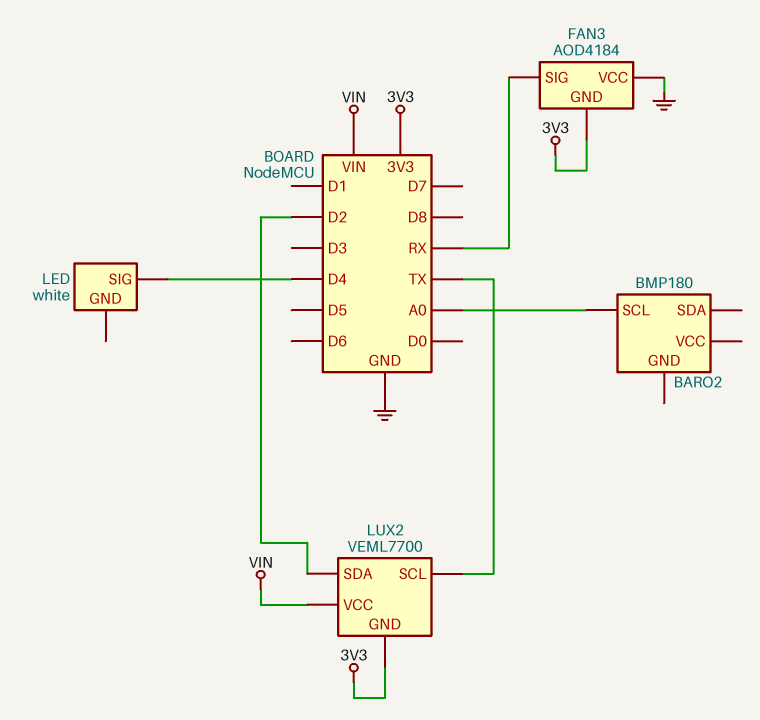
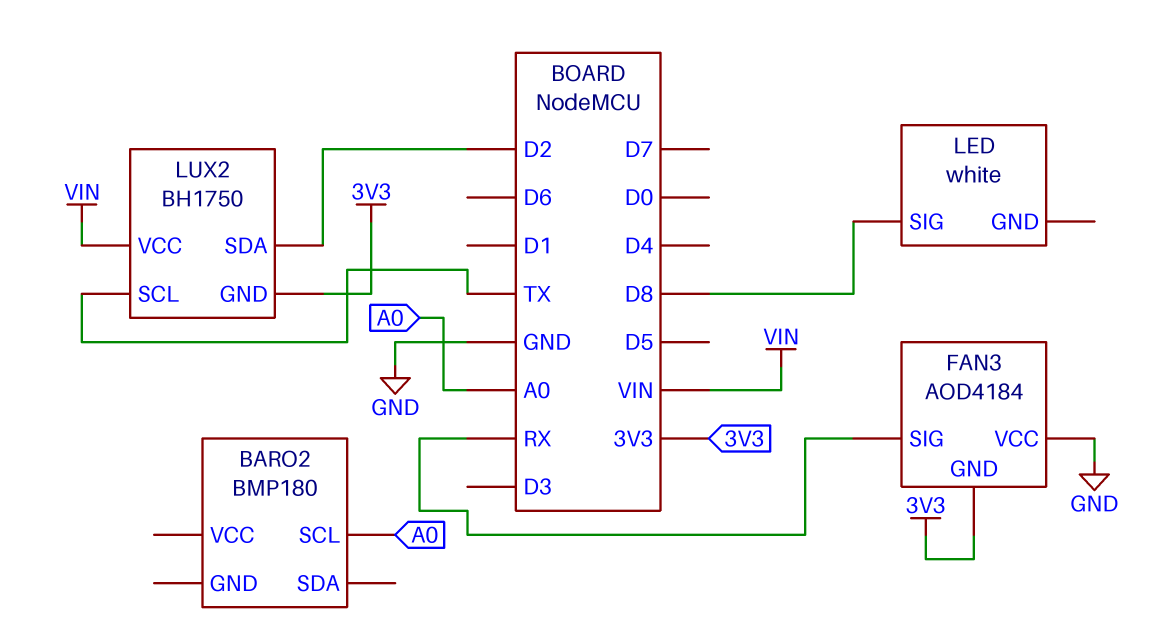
LED pin SIG: D4 -> D8
LUX2: VEML7700 -> BH1750

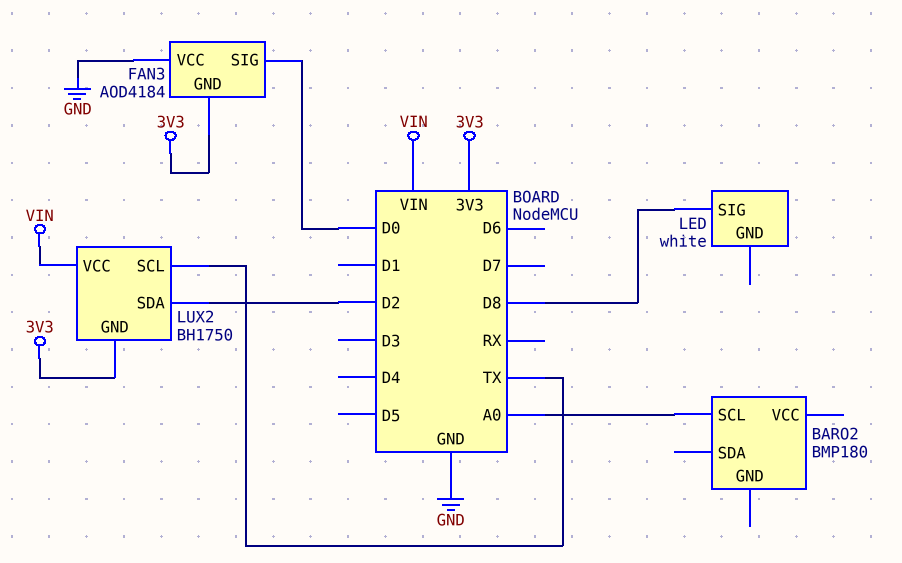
FAN3 pin SIG: RX -> D0

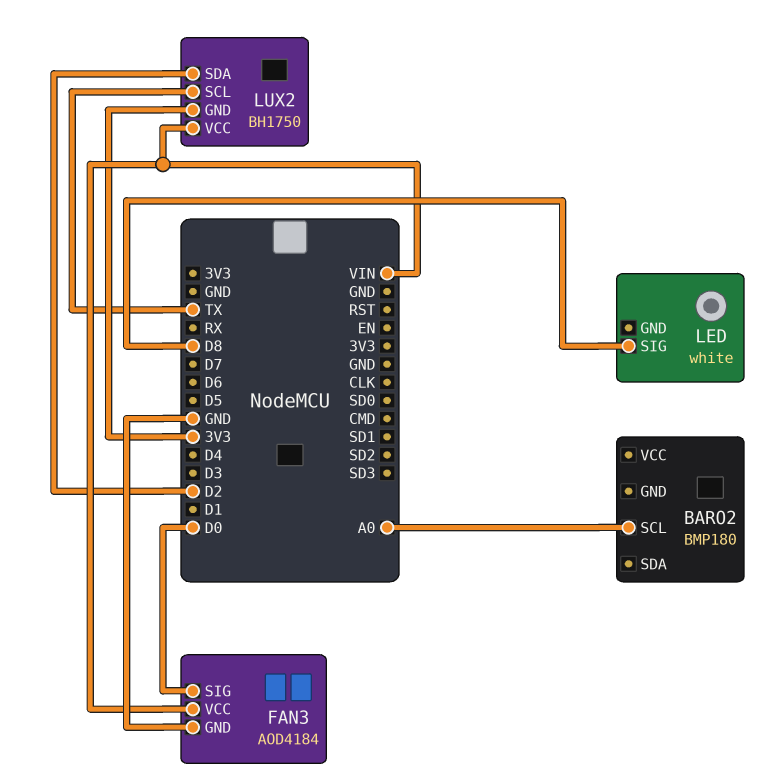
FAN3 pin GND: 3V3 -> GND
FAN3 pin VCC: GND -> VIN

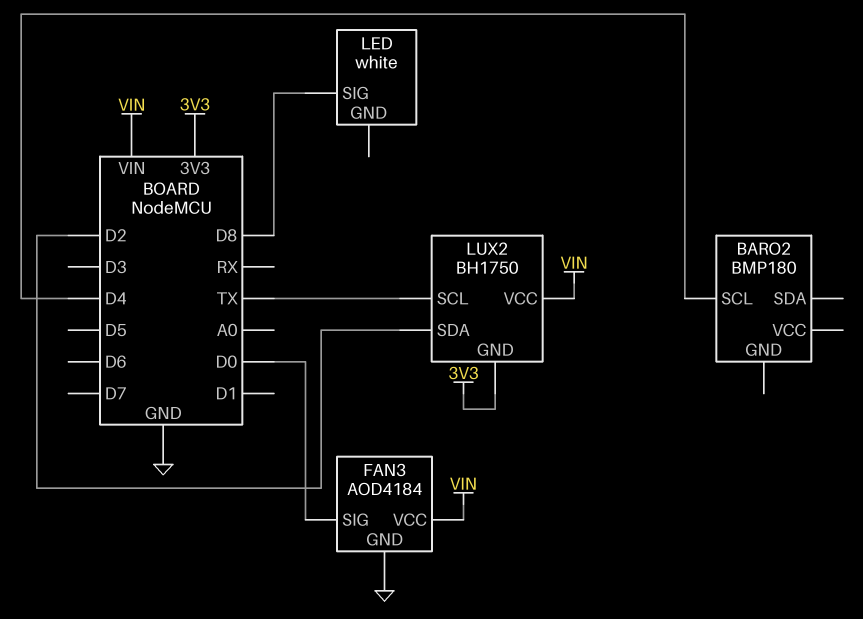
BARO2 pin SCL: A0 -> D4

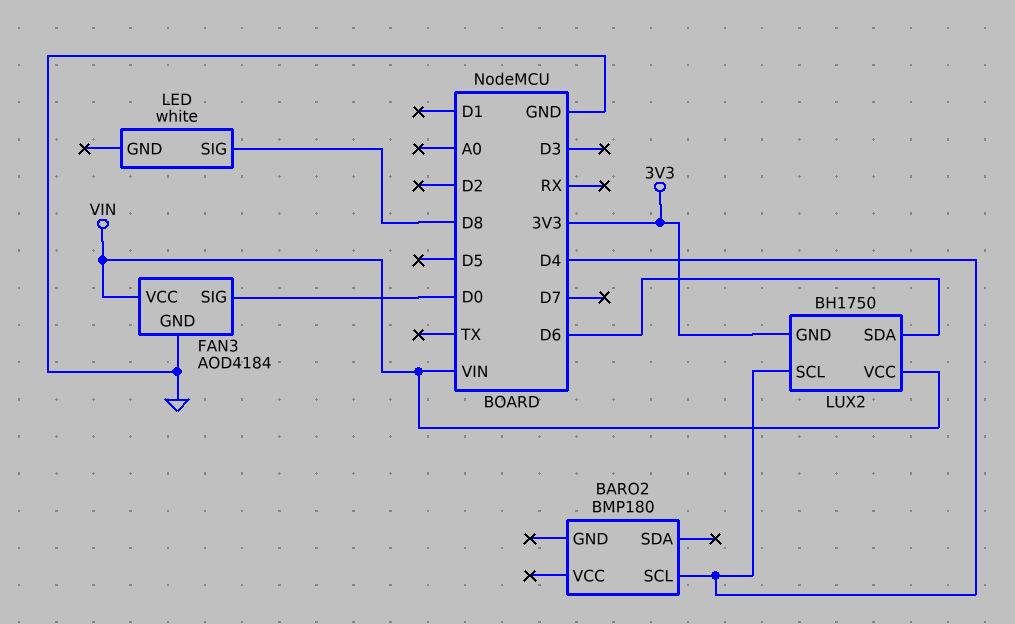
LUX2 pin SCL: TX -> D4
LUX2 pin SDA: D2 -> D6

